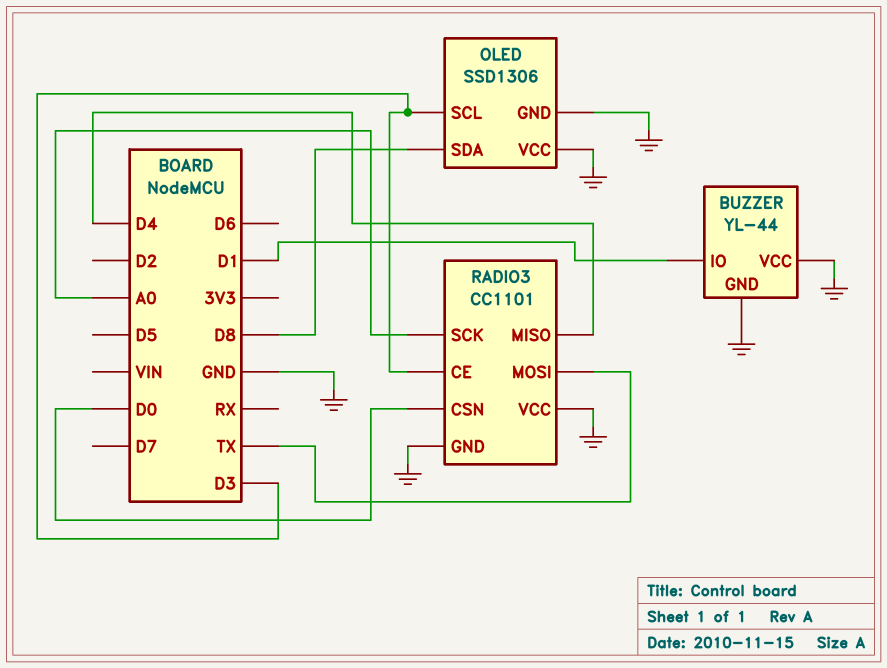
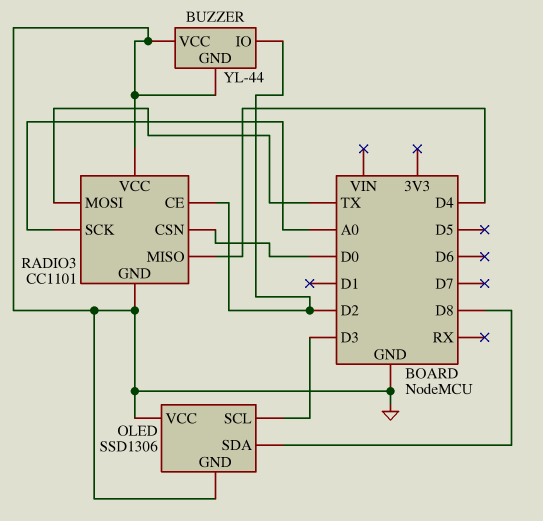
BUZZER pin IO: D1 -> D2
RADIO3 pin CE: D3 -> D2

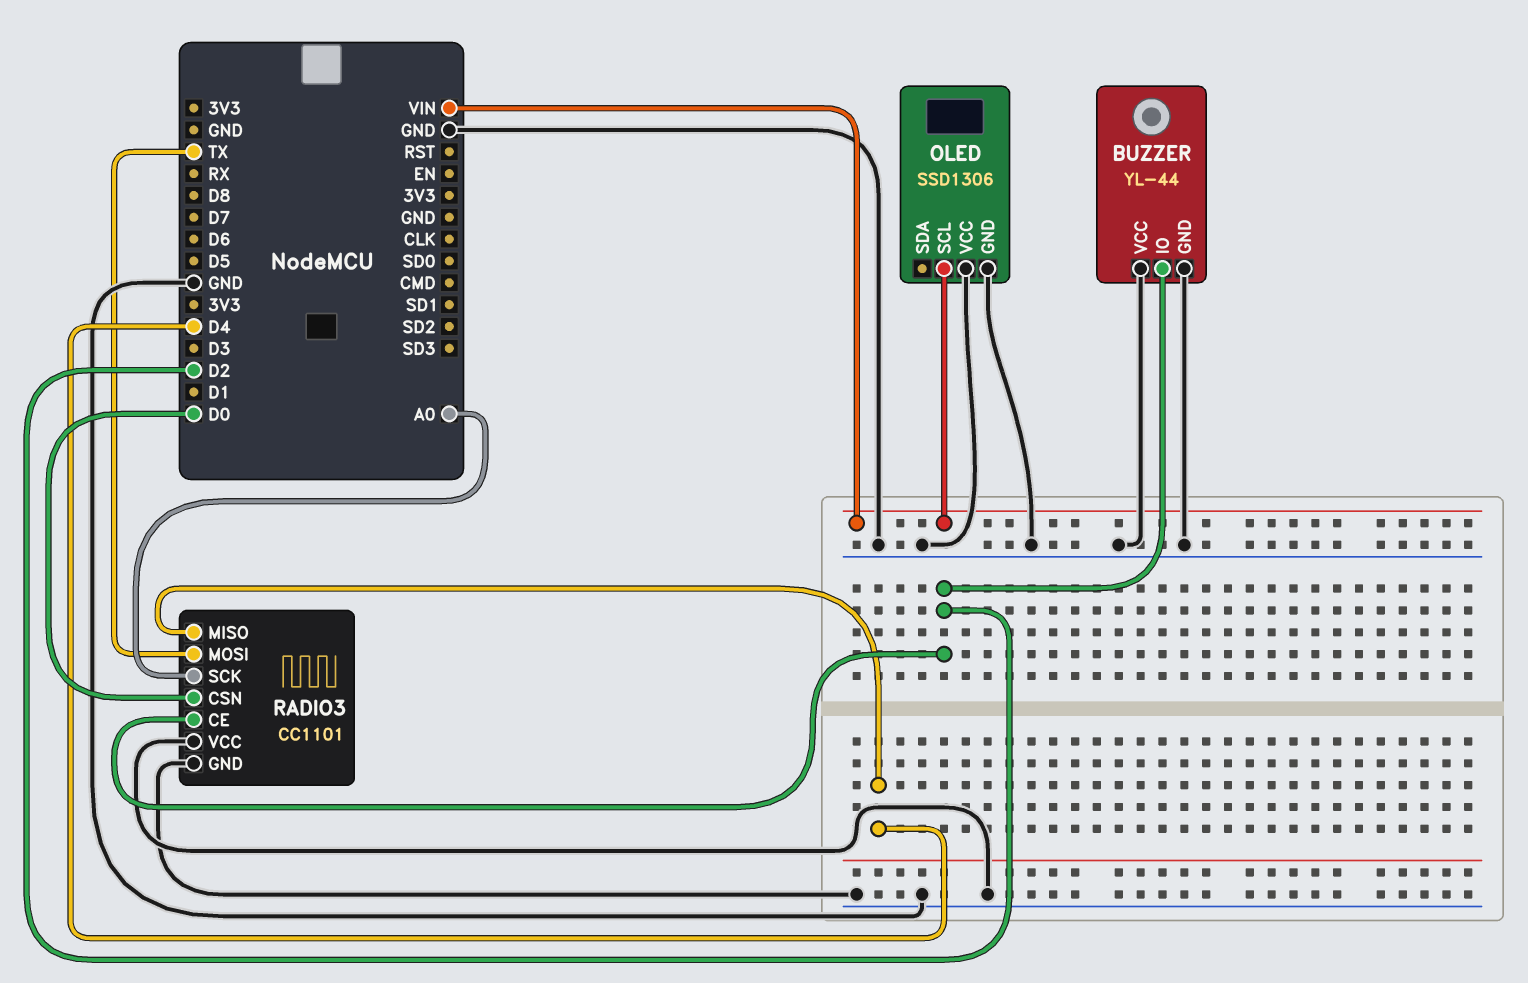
OLED pin SCL: D3 -> VIN
OLED pin SDA: D8 -> none

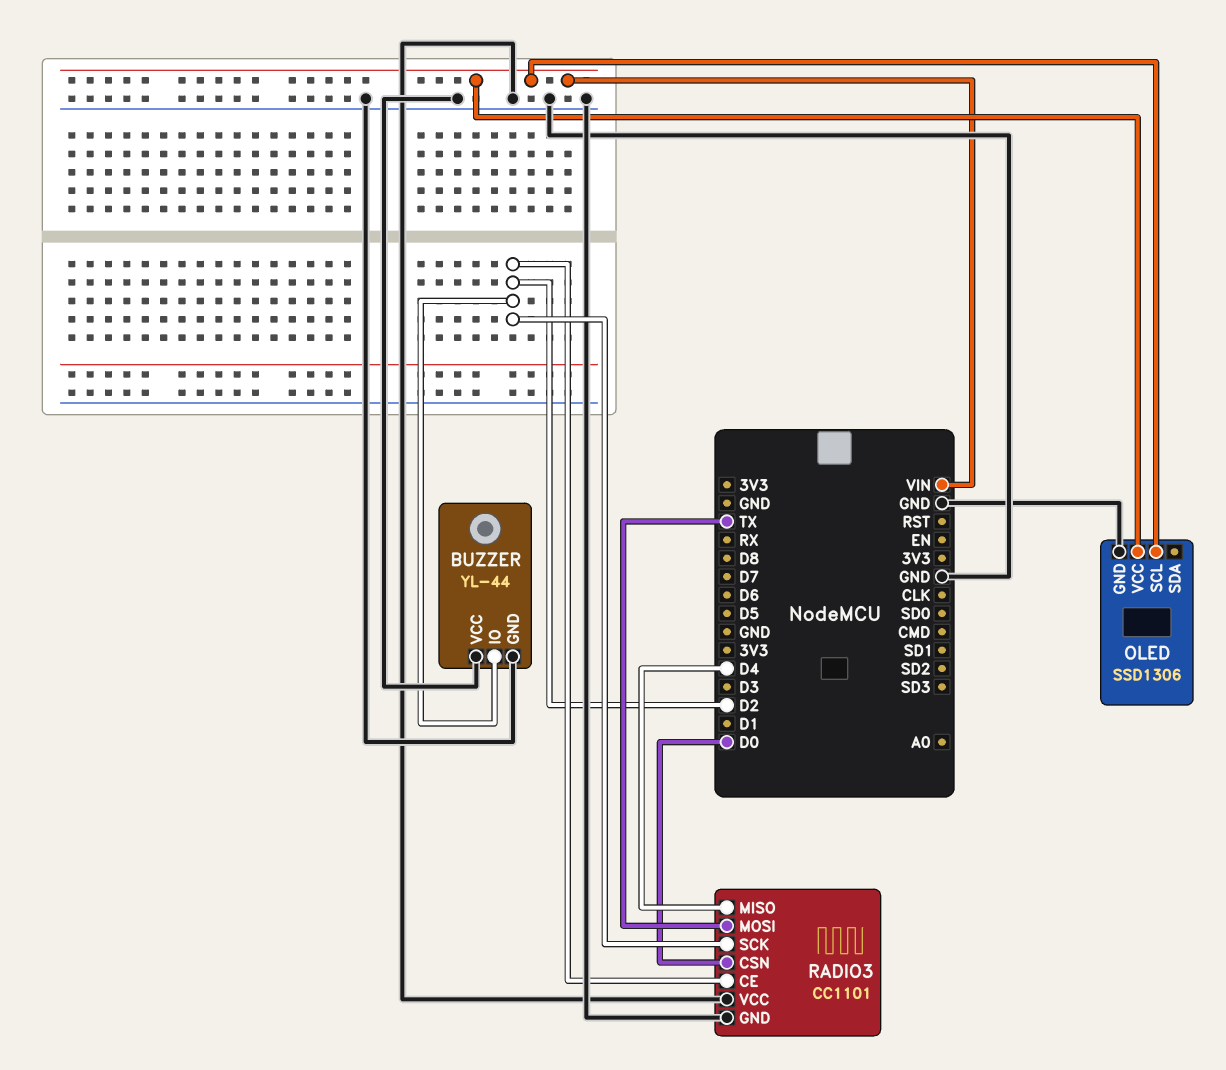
OLED pin VCC: GND -> VIN
RADIO3 pin SCK: A0 -> D2

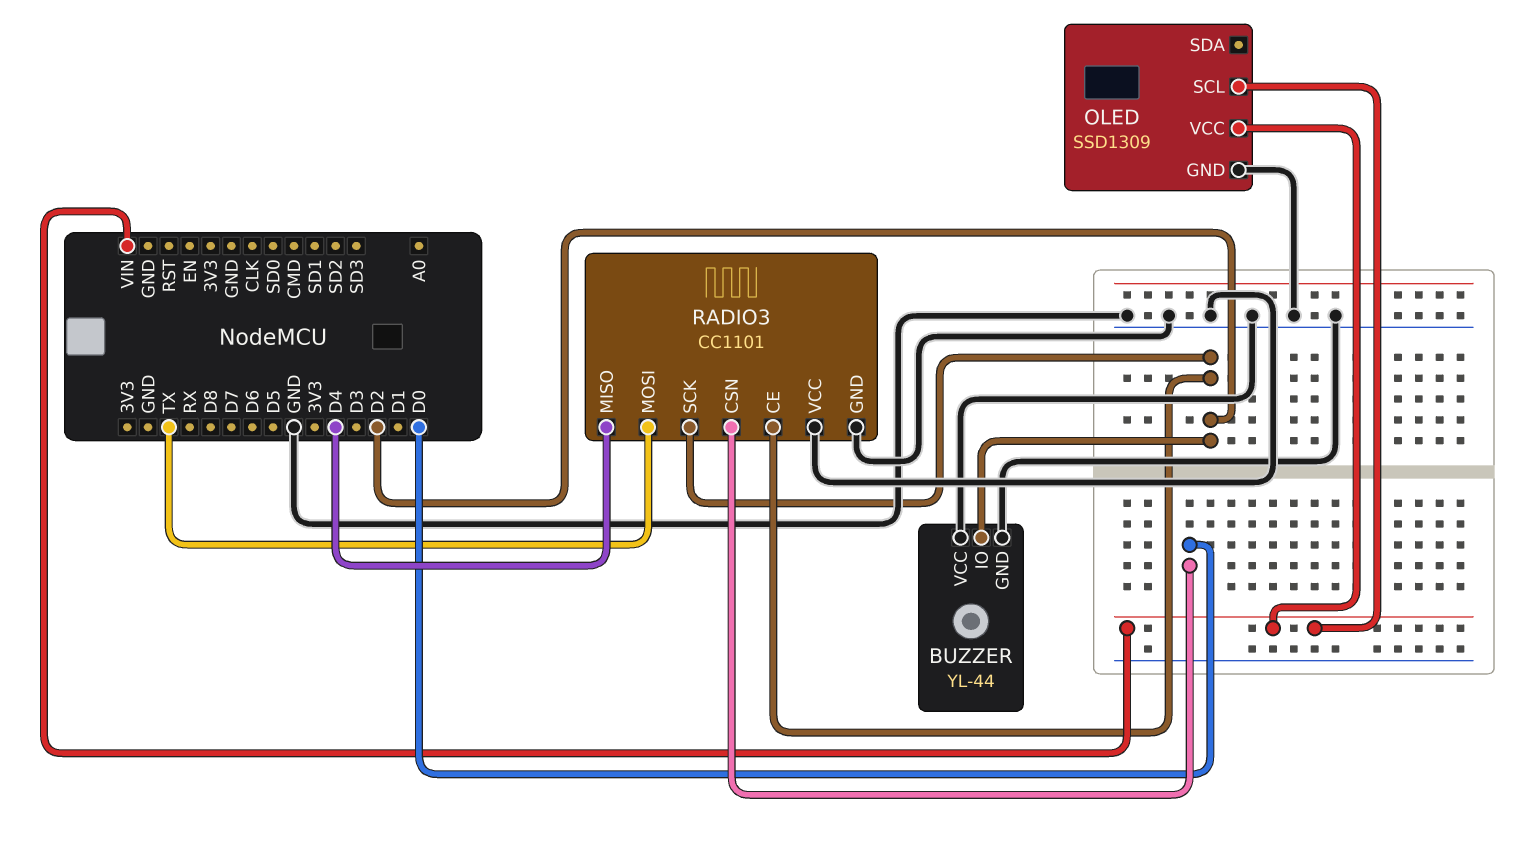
OLED: SSD1306 -> SSD1309

